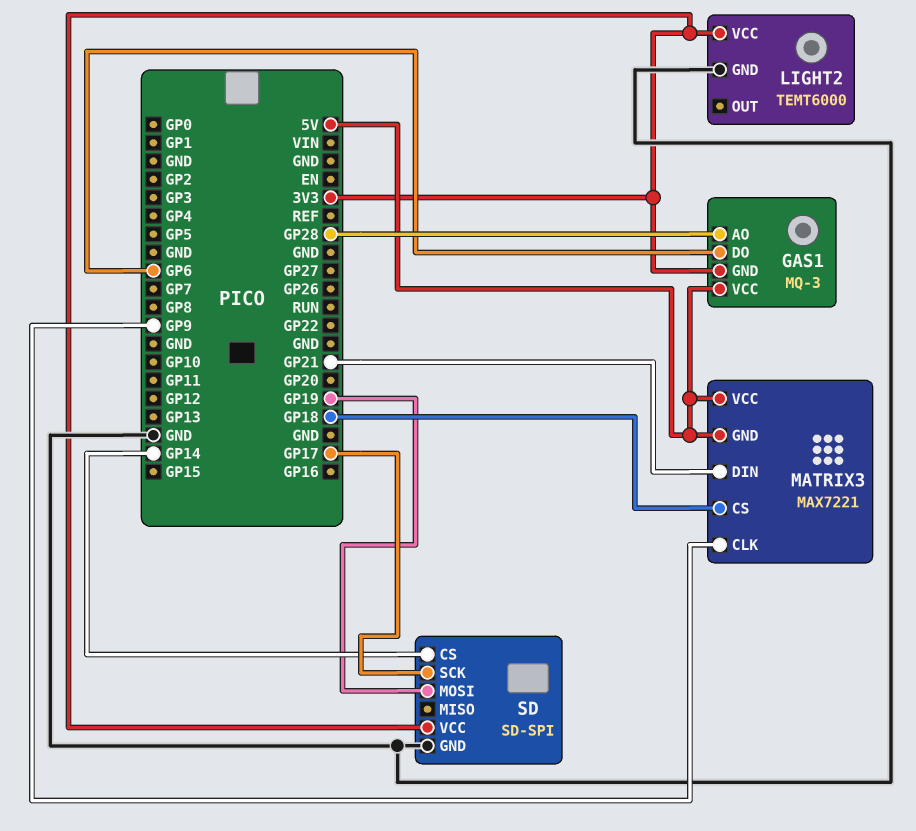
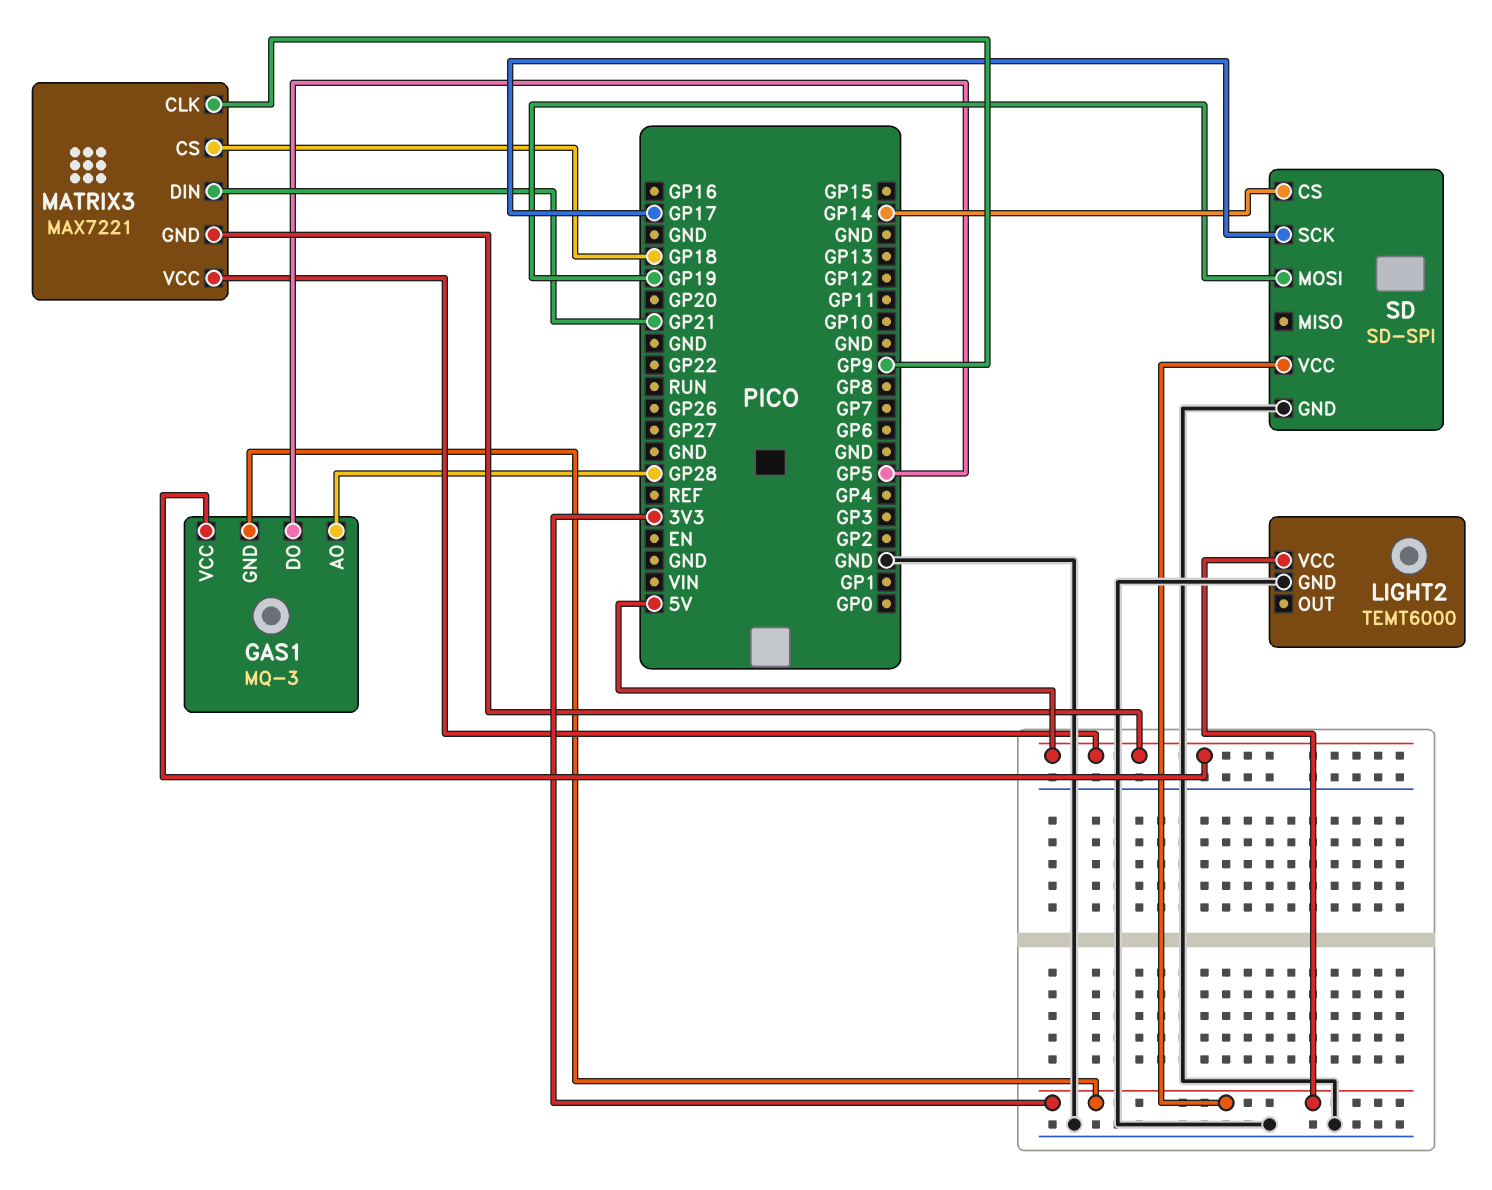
GAS1 pin DO: GP6 -> GP5

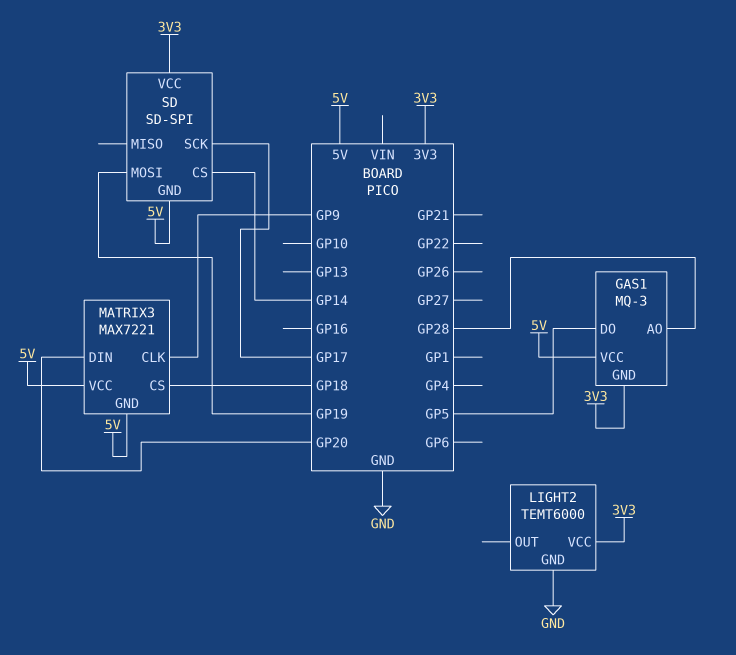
MATRIX3 pin DIN: GP21 -> GP20
SD pin GND: GND -> 5V

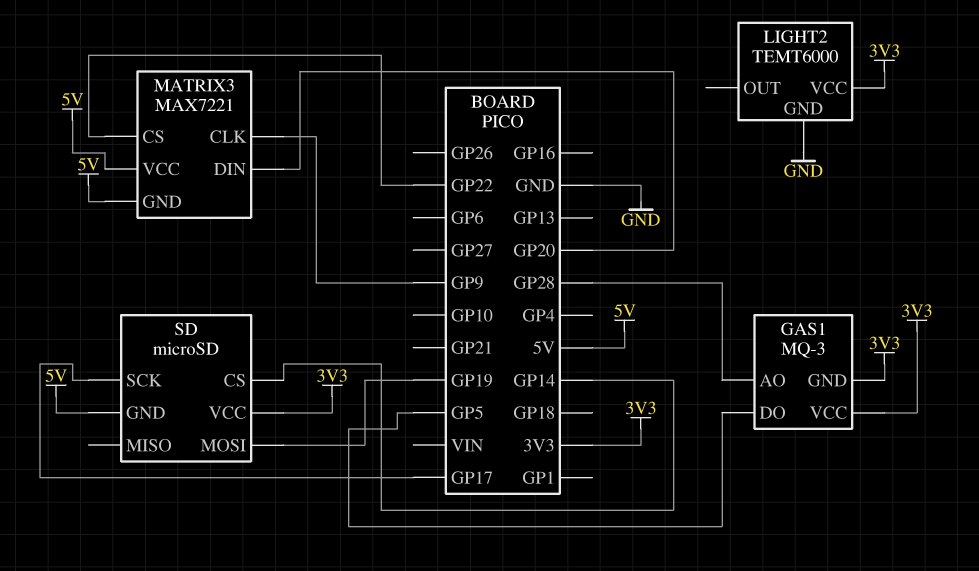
GAS1 pin VCC: 5V -> 3V3
MATRIX3 pin CS: GP18 -> GP22
SD: SD-SPI -> microSD

